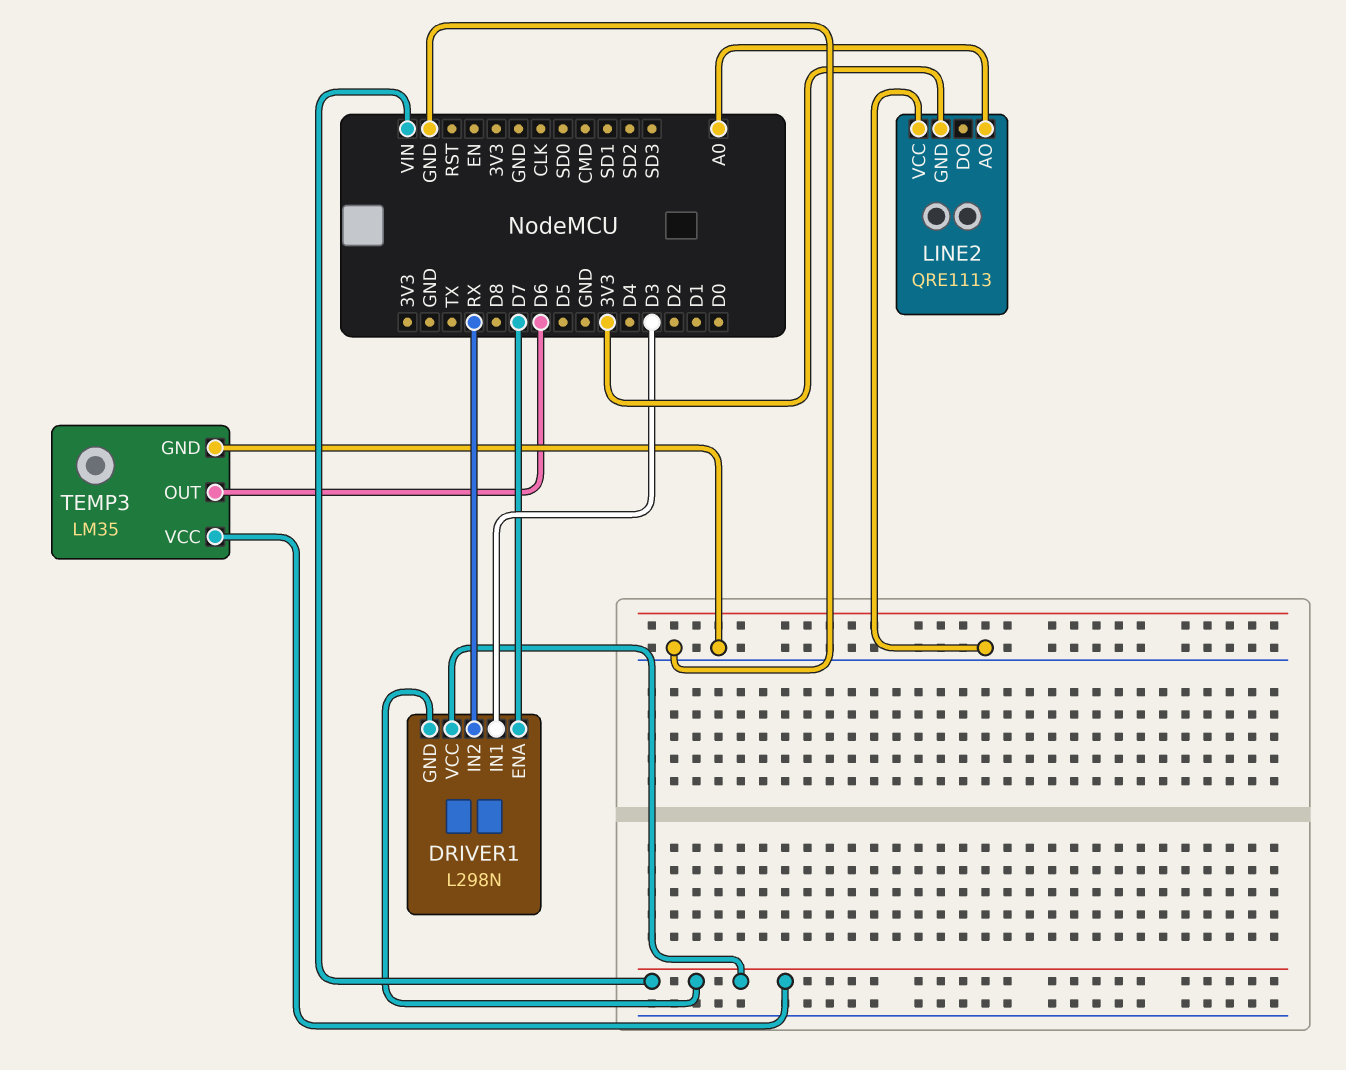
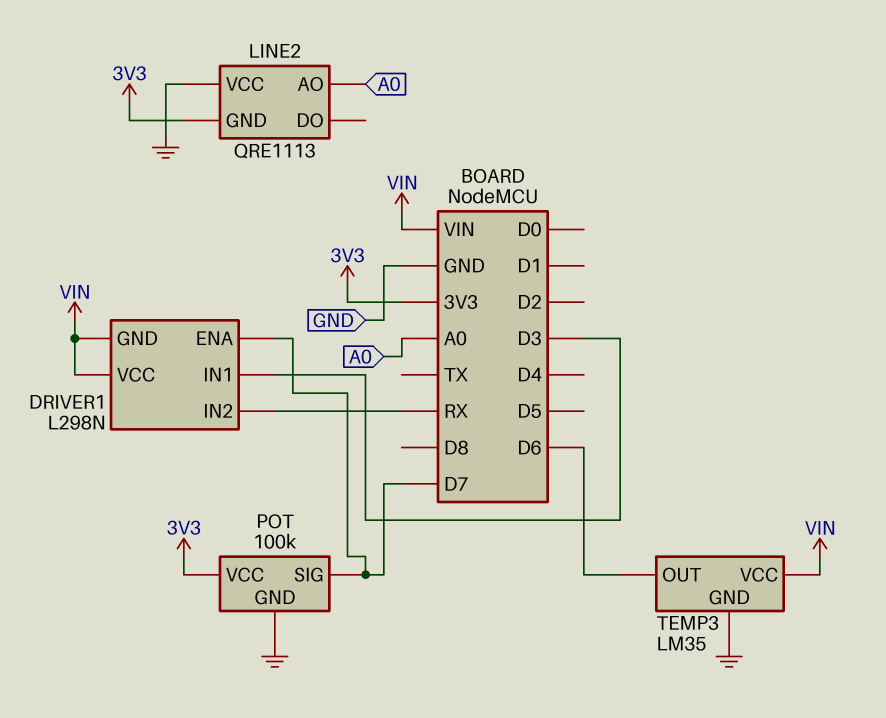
POT: none -> 100k
POT pin GND: none -> GND
POT pin SIG: none -> D7
POT pin VCC: none -> 3V3

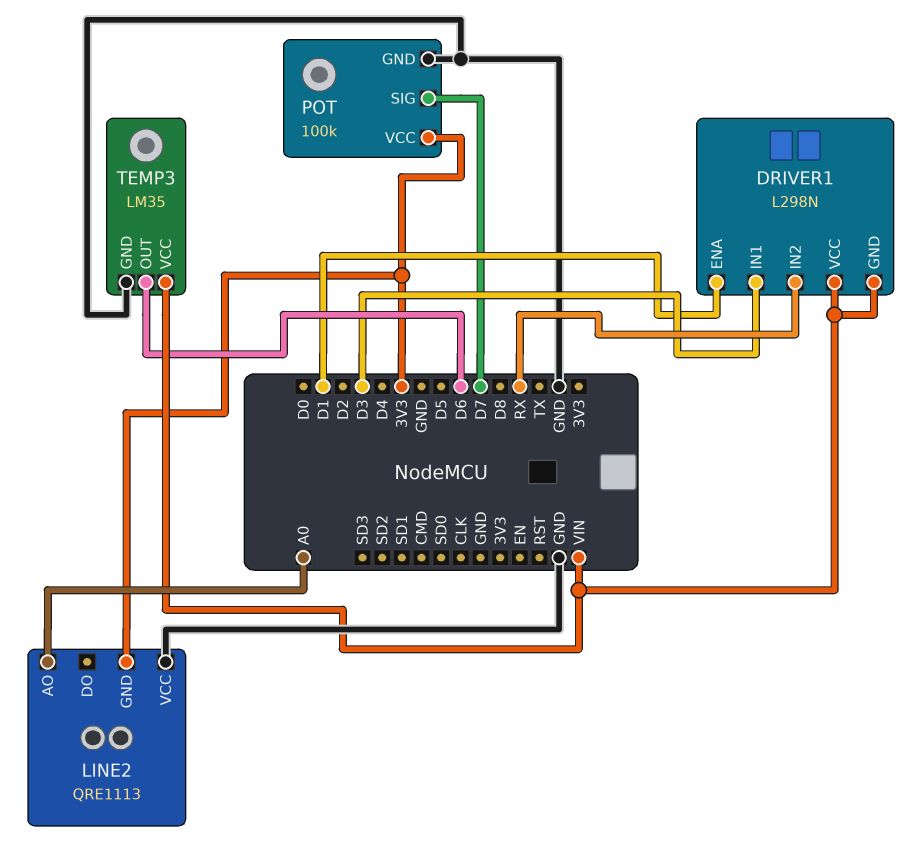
DRIVER1 pin ENA: D7 -> D1

